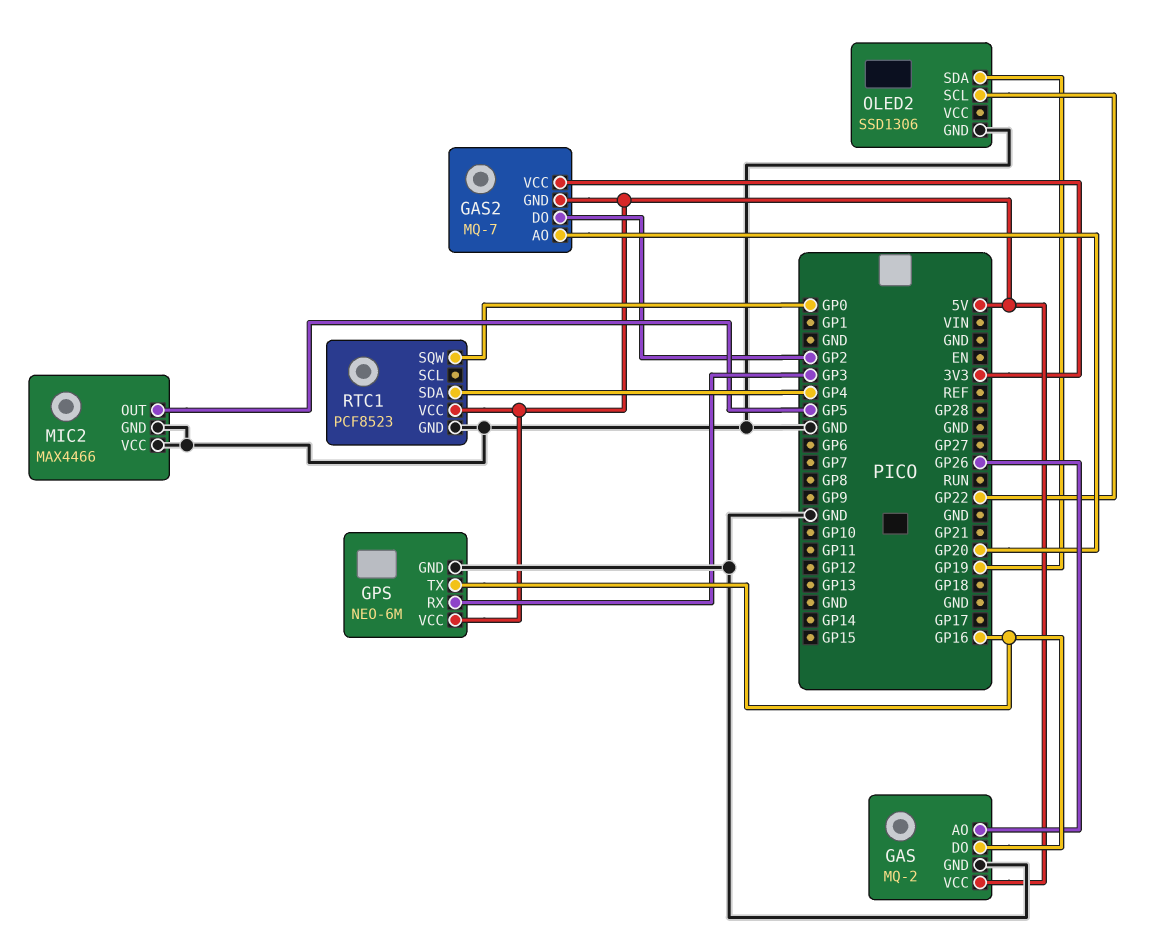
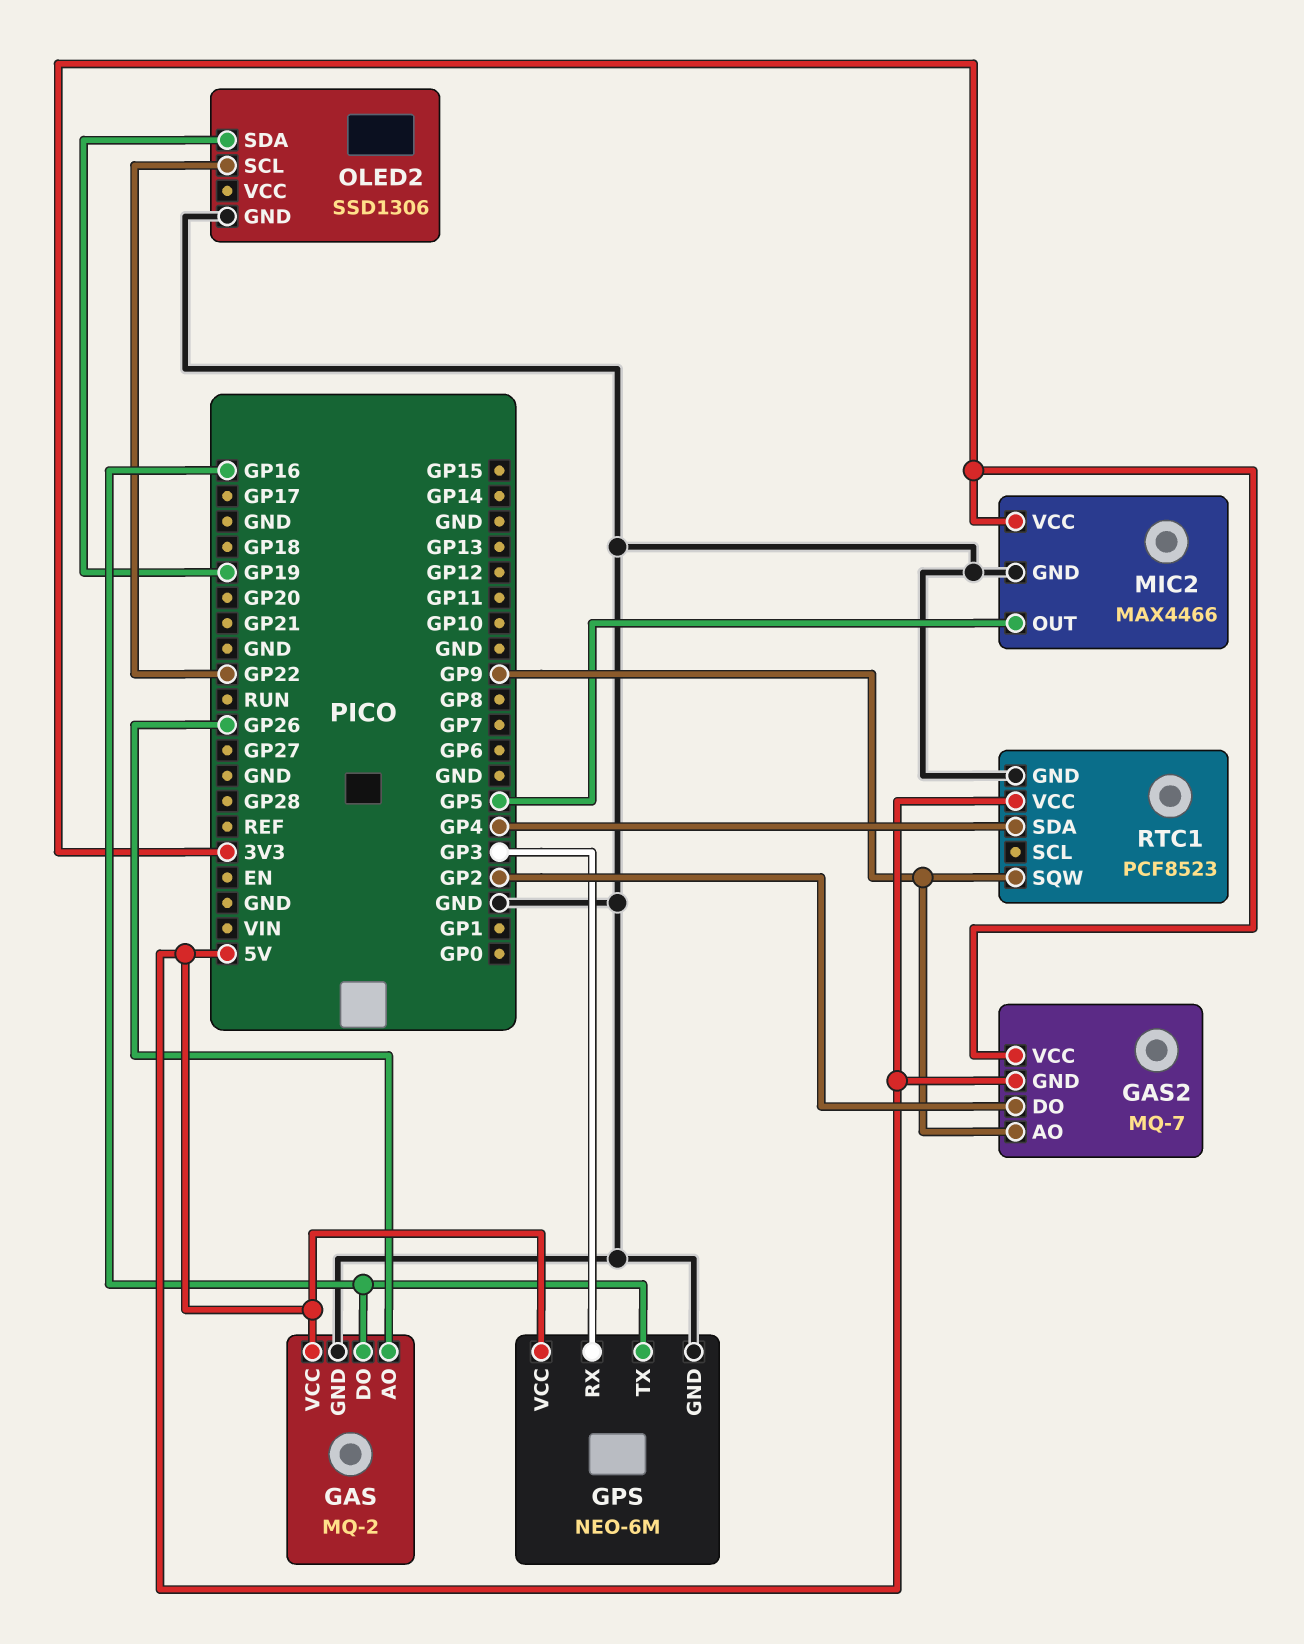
GAS2 pin AO: GP20 -> GP9
MIC2 pin VCC: GND -> 3V3
RTC1 pin SQW: GP0 -> GP9

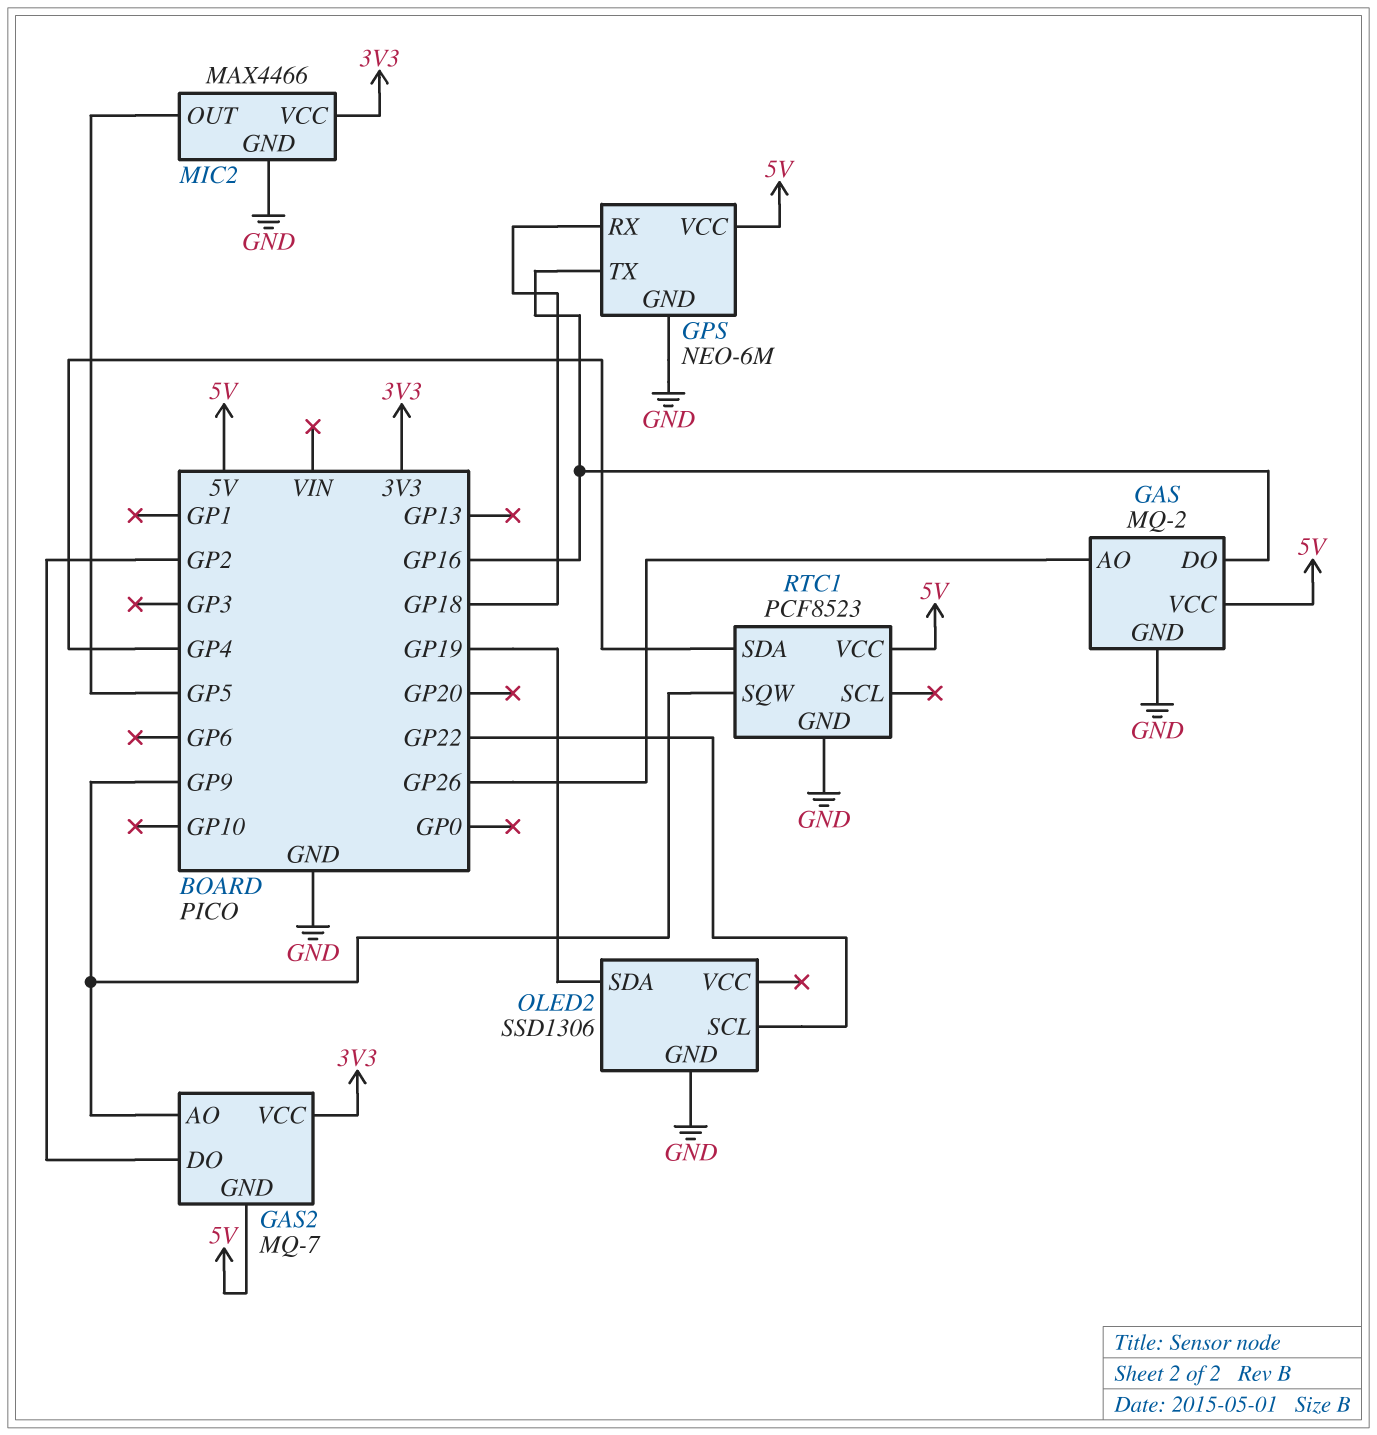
GPS pin RX: GP3 -> GP18

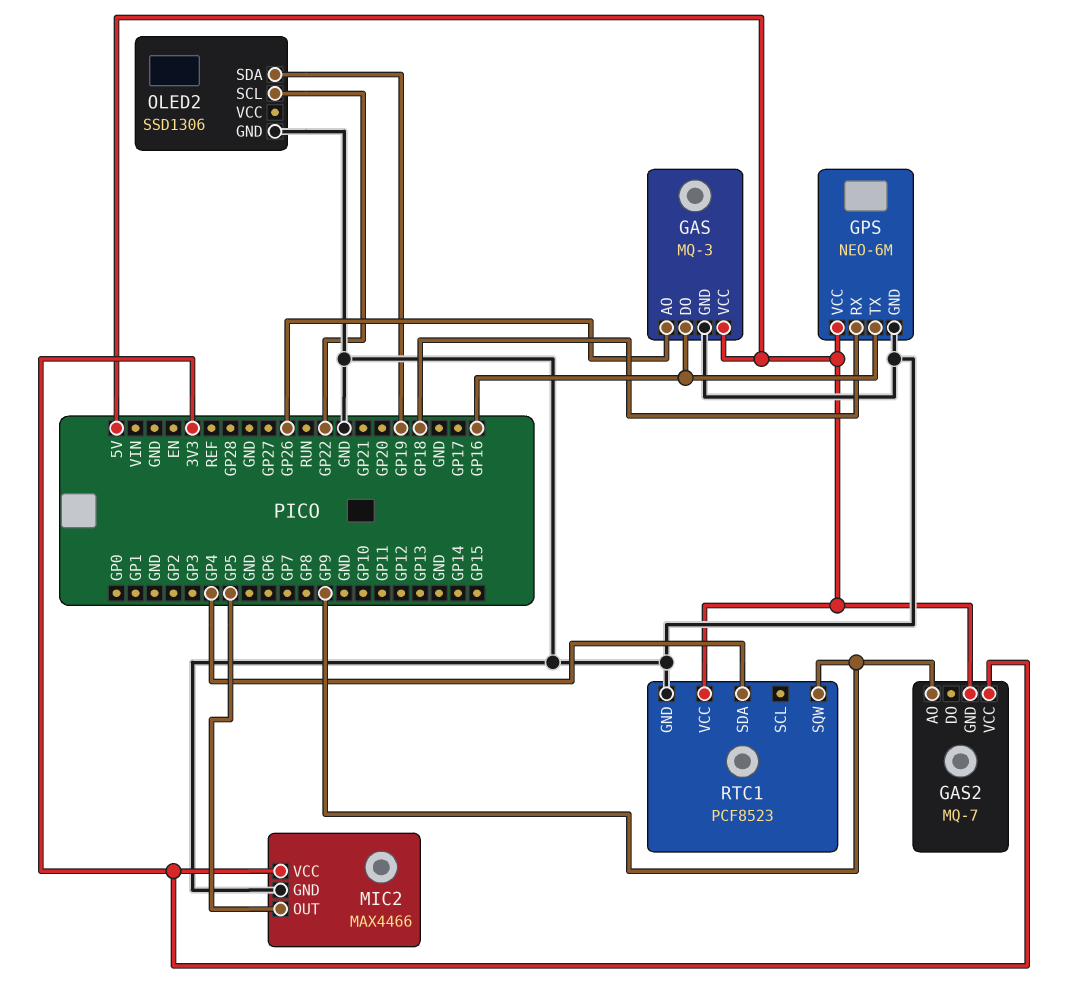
GAS: MQ-2 -> MQ-3
GAS2 pin DO: GP2 -> none

